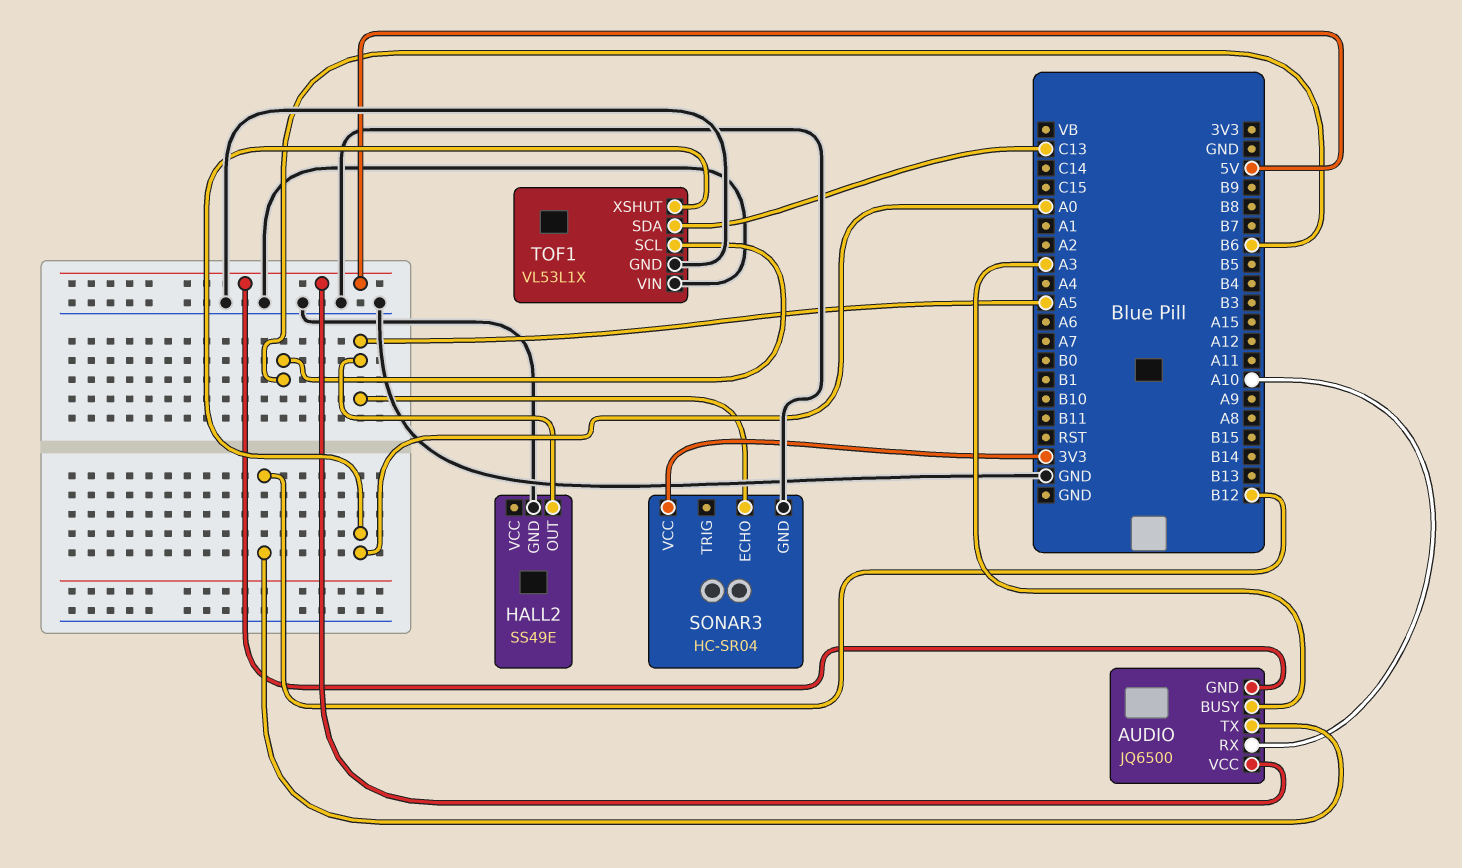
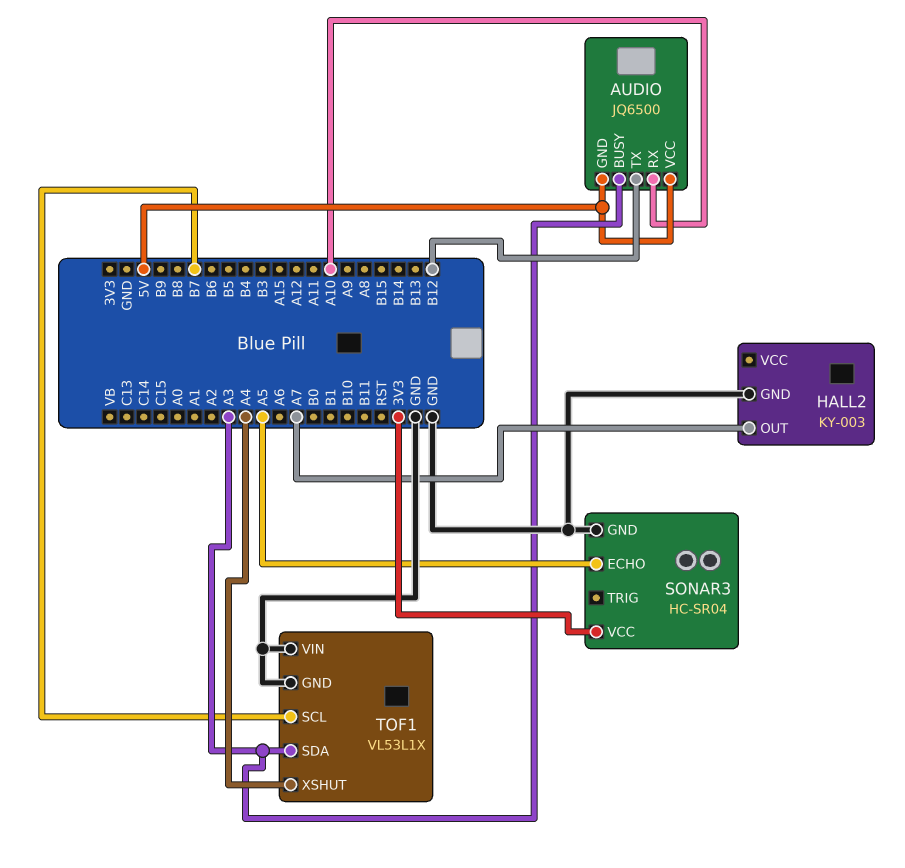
HALL2: SS49E -> KY-003
HALL2 pin OUT: A5 -> A7
TOF1 pin SCL: B6 -> B7
TOF1 pin SDA: C13 -> A3
TOF1 pin XSHUT: A0 -> A4

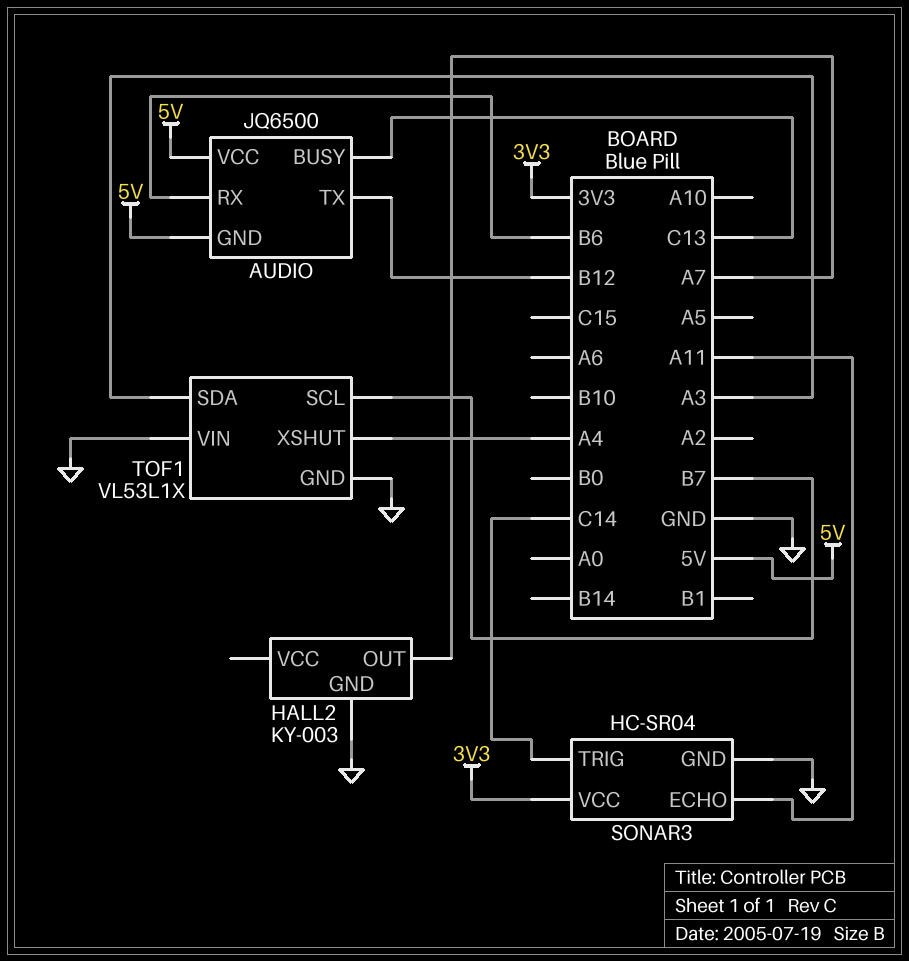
AUDIO pin BUSY: A3 -> C13
AUDIO pin RX: A10 -> B6
SONAR3 pin ECHO: A5 -> A11
SONAR3 pin TRIG: none -> C14

